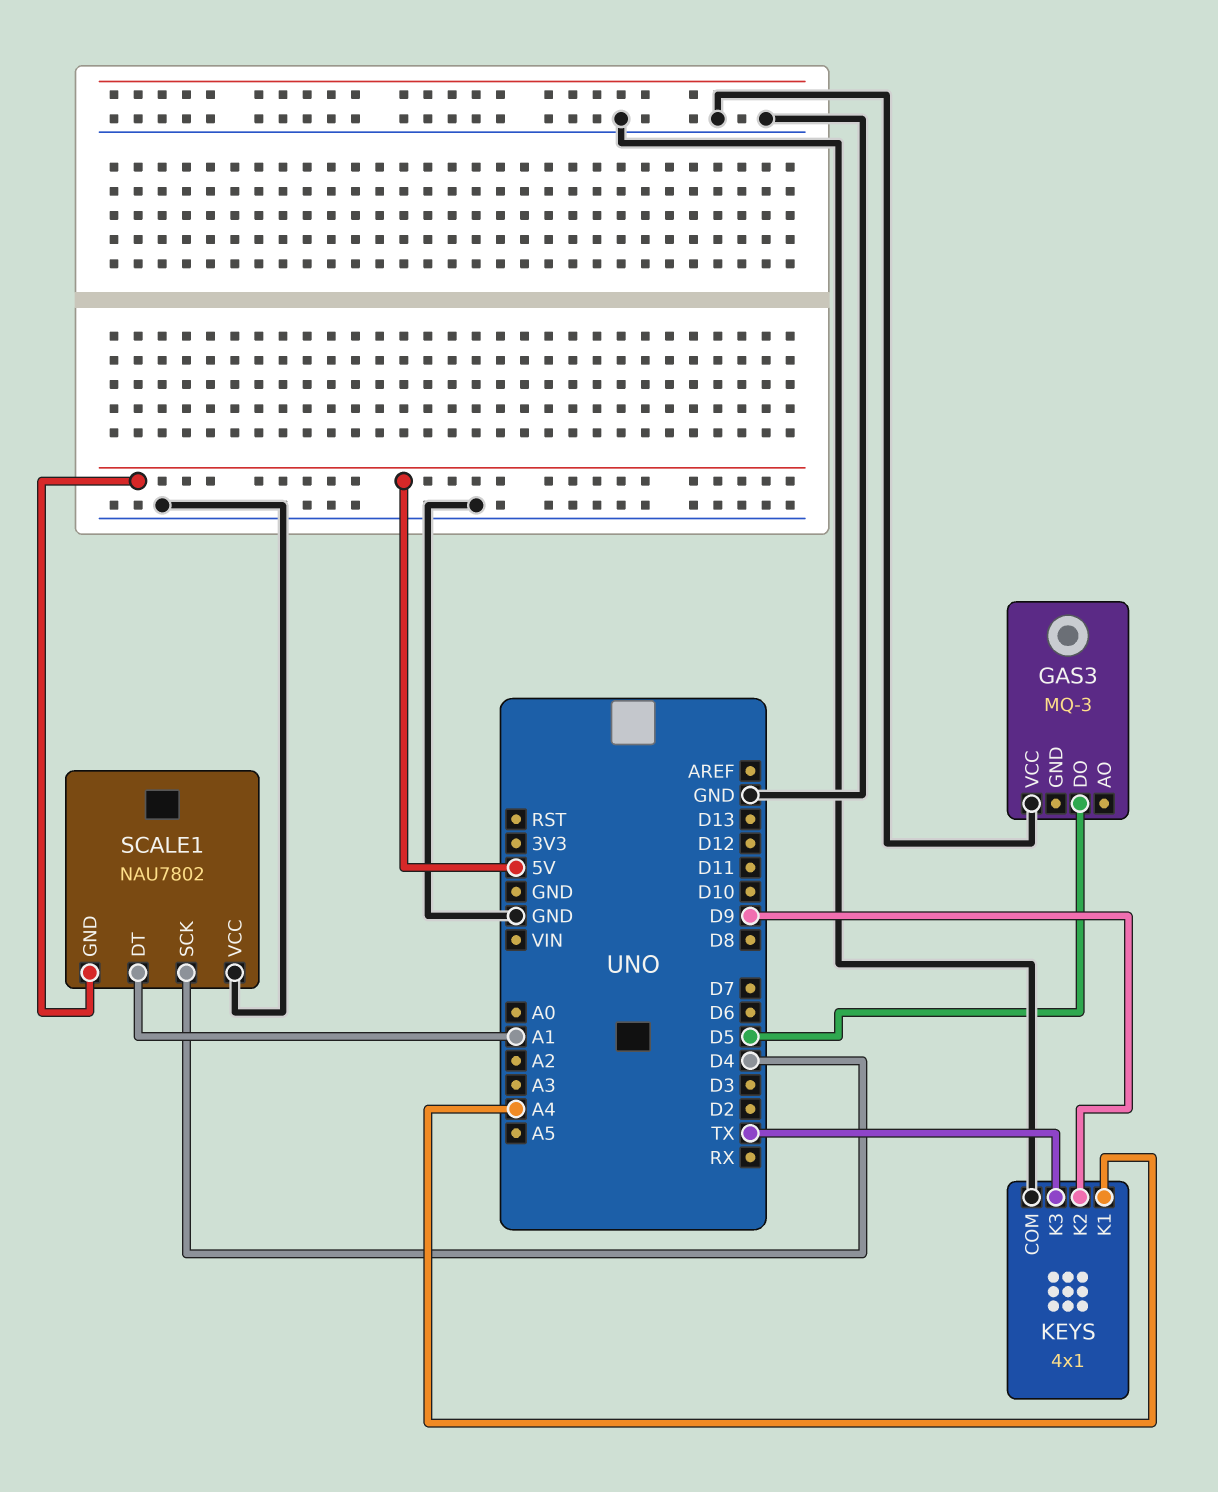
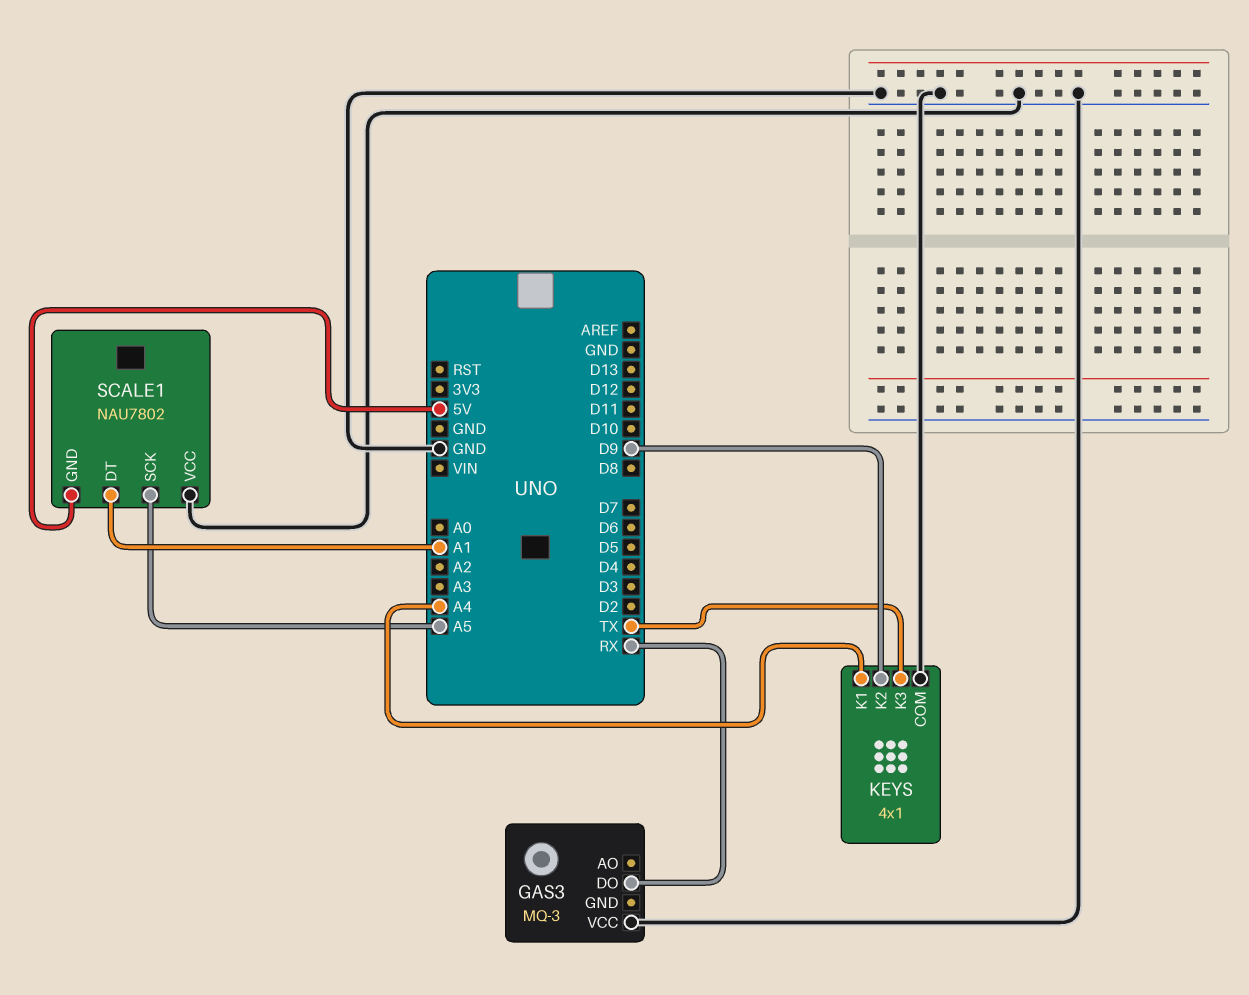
GAS3 pin DO: D5 -> RX
SCALE1 pin SCK: D4 -> A5

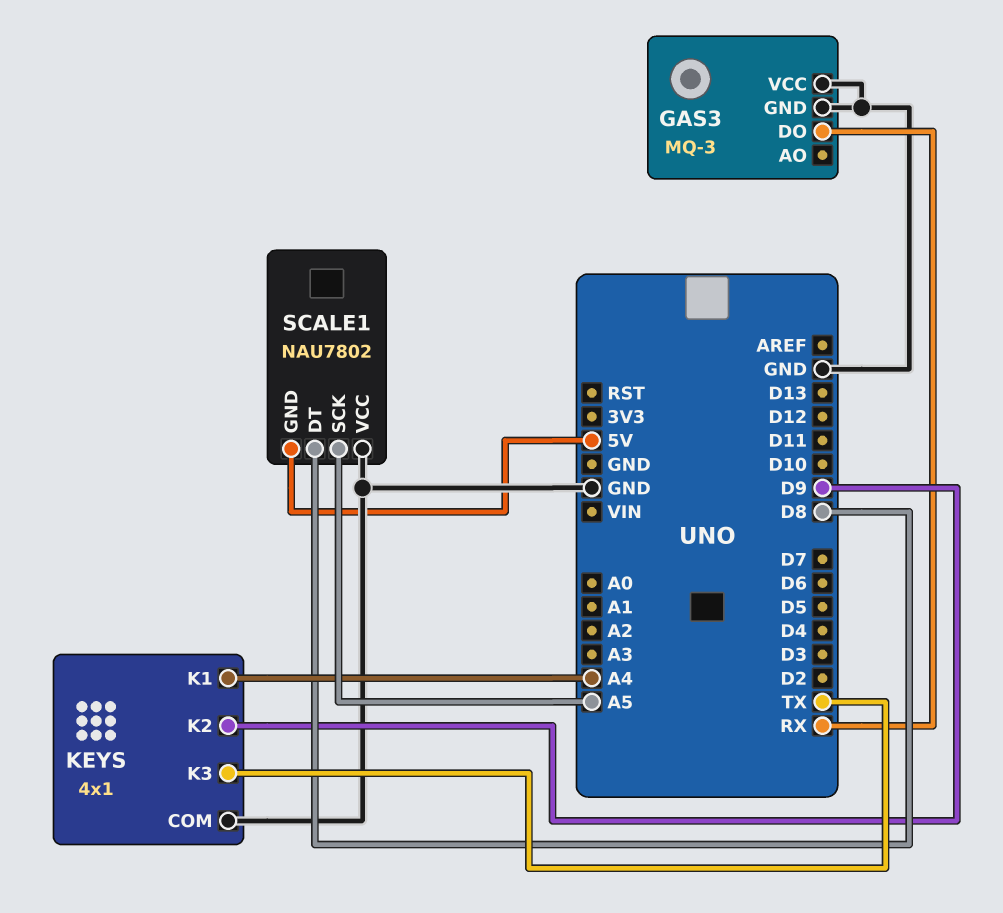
GAS3 pin GND: none -> GND
SCALE1 pin DT: A1 -> D8

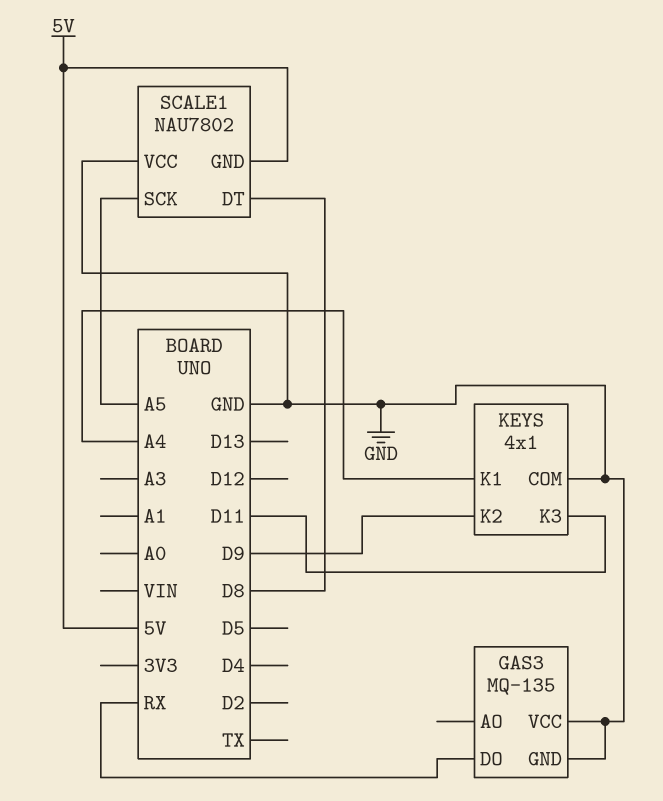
GAS3: MQ-3 -> MQ-135
KEYS pin K3: TX -> D11

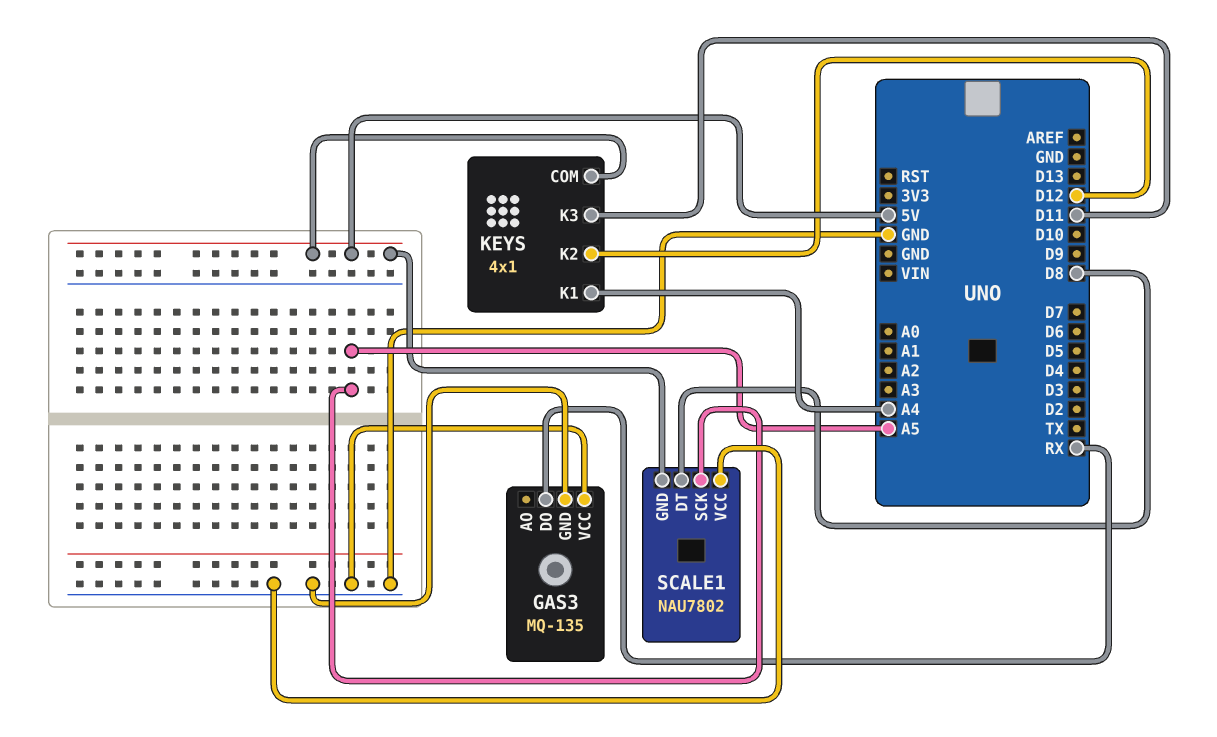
KEYS pin COM: GND -> 5V
KEYS pin K2: D9 -> D12

